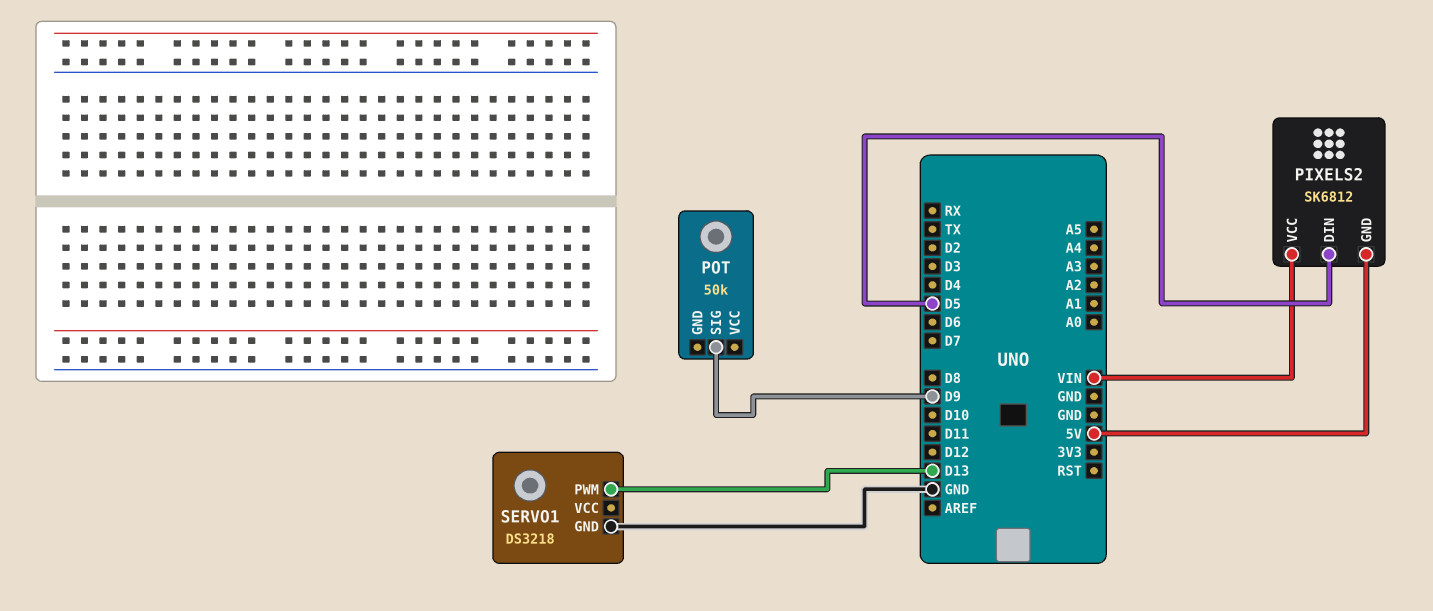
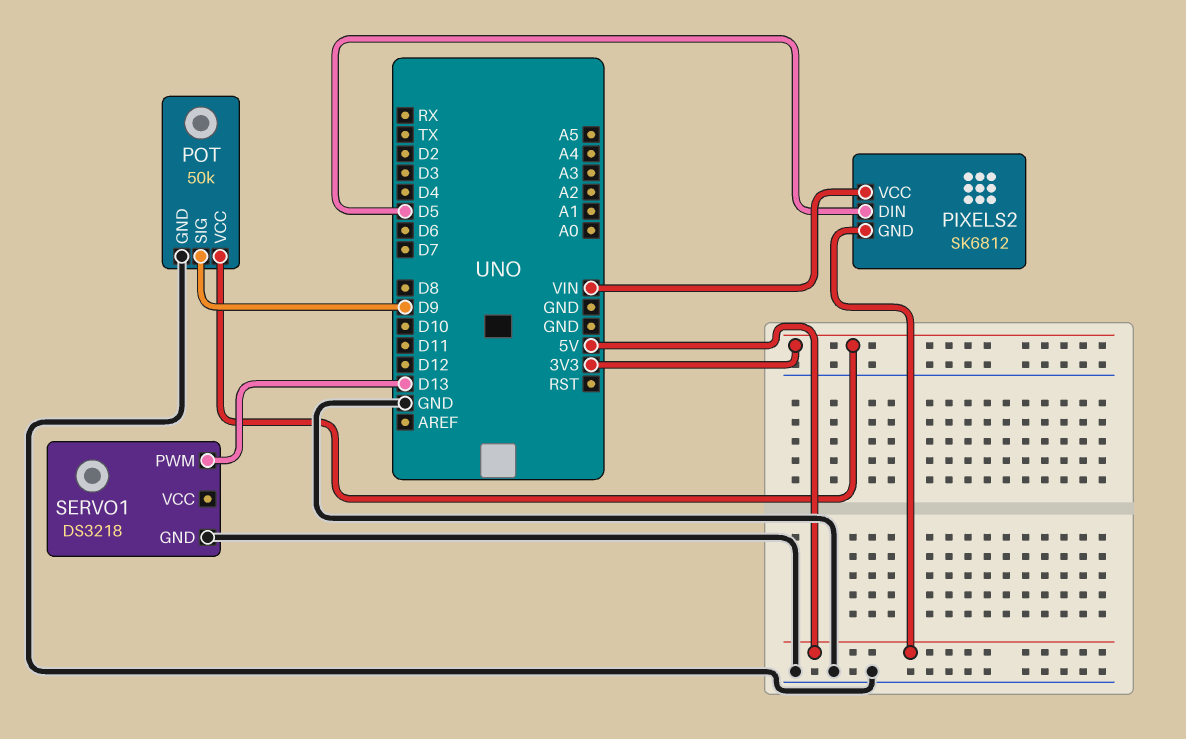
POT pin GND: none -> GND
POT pin VCC: none -> 3V3

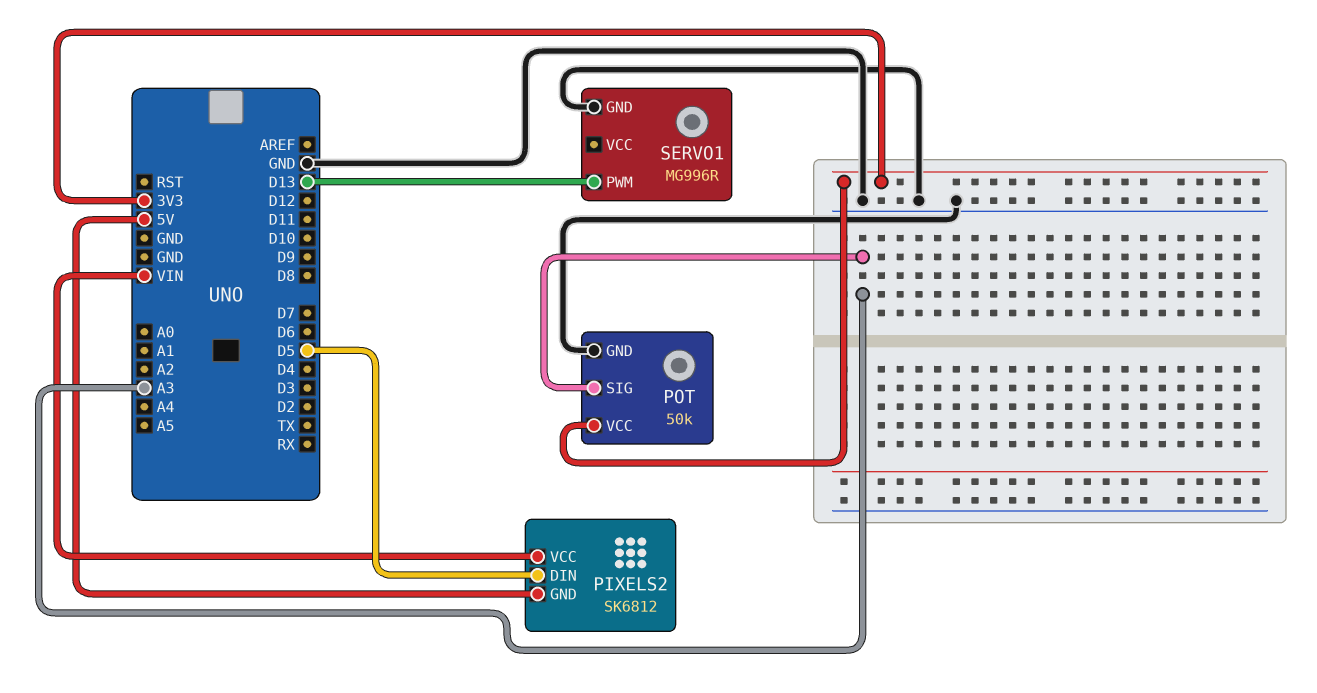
POT pin SIG: D9 -> A3
SERVO1: DS3218 -> MG996R

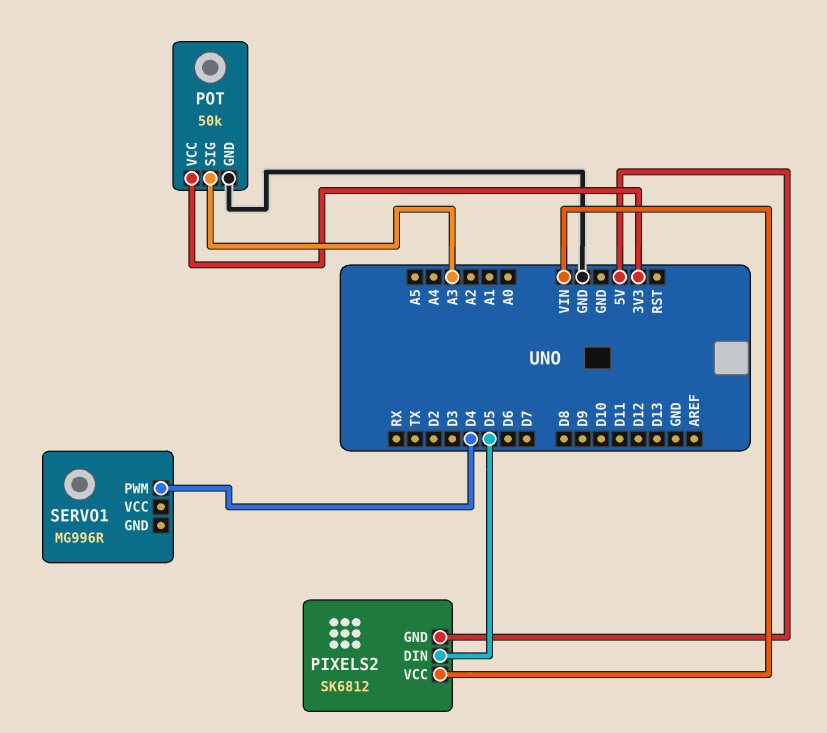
SERVO1 pin GND: GND -> none
SERVO1 pin PWM: D13 -> D4

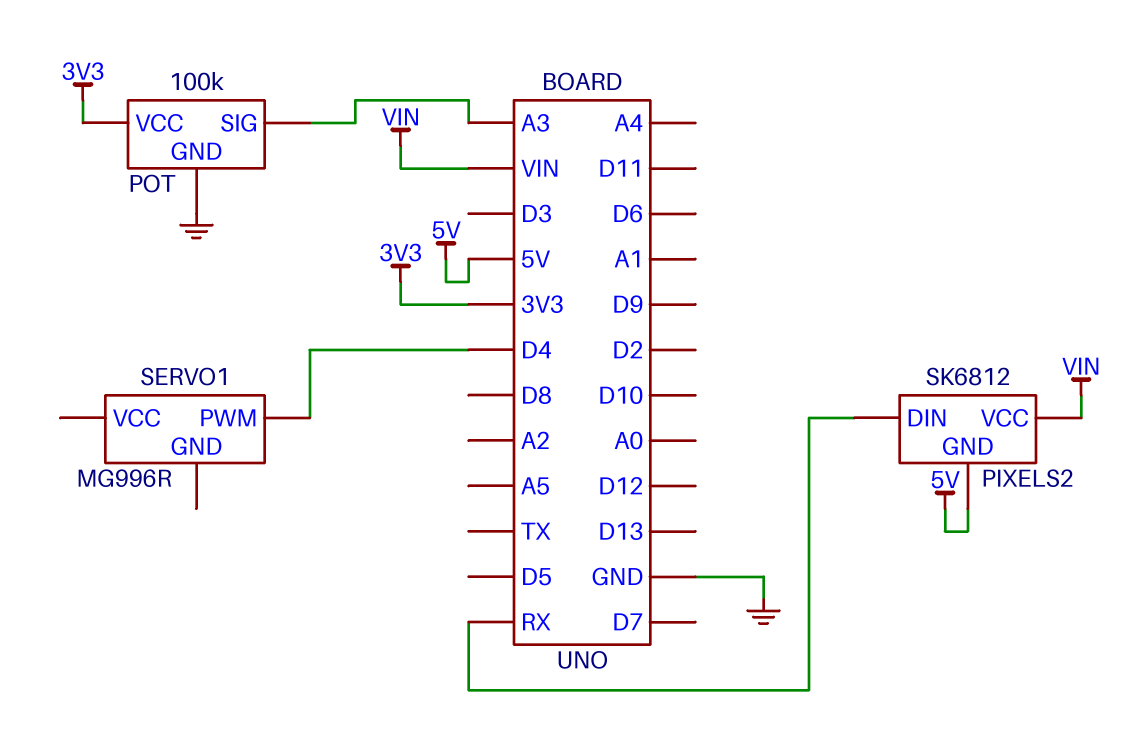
PIXELS2 pin DIN: D5 -> RX
POT: 50k -> 100k

